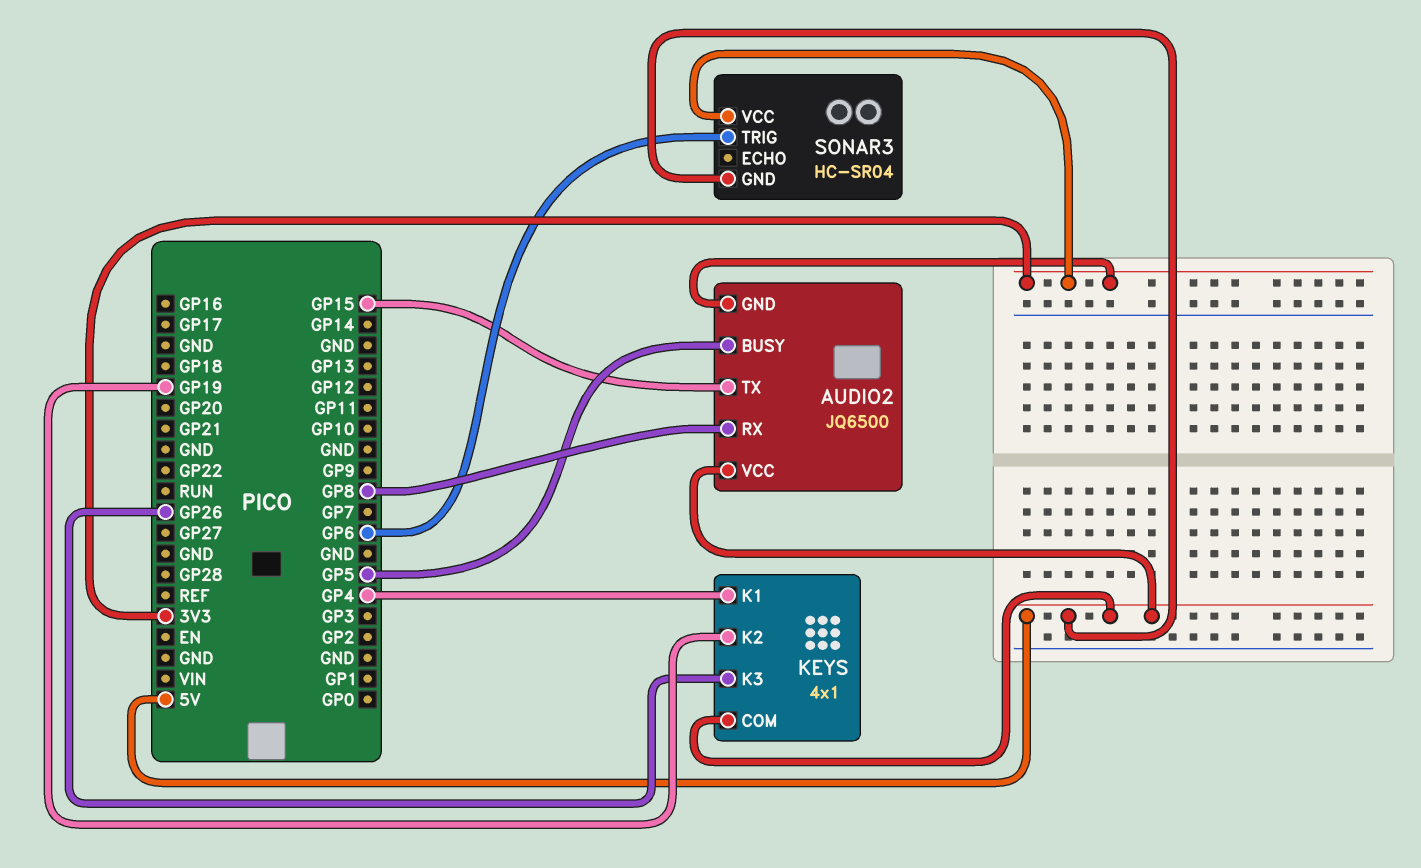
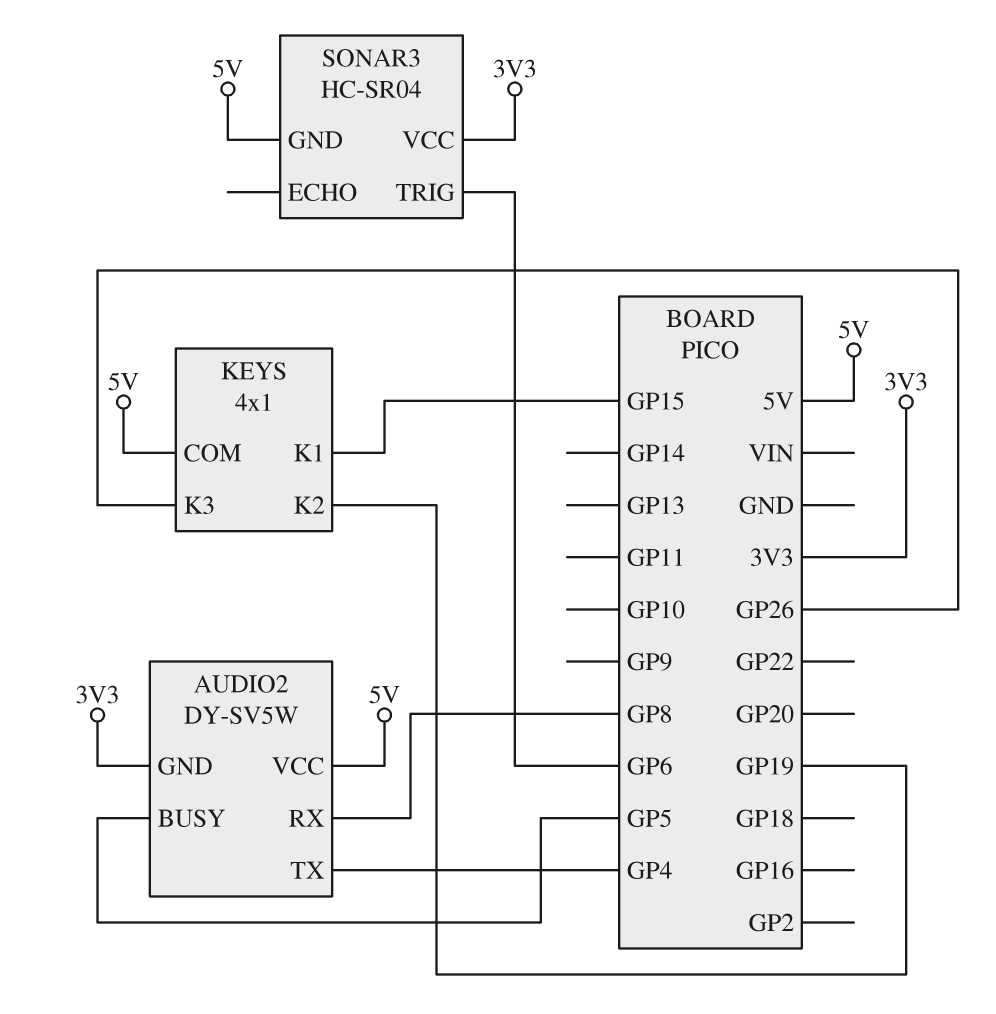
AUDIO2: JQ6500 -> DY-SV5W
AUDIO2 pin TX: GP15 -> GP4
KEYS pin K1: GP4 -> GP15

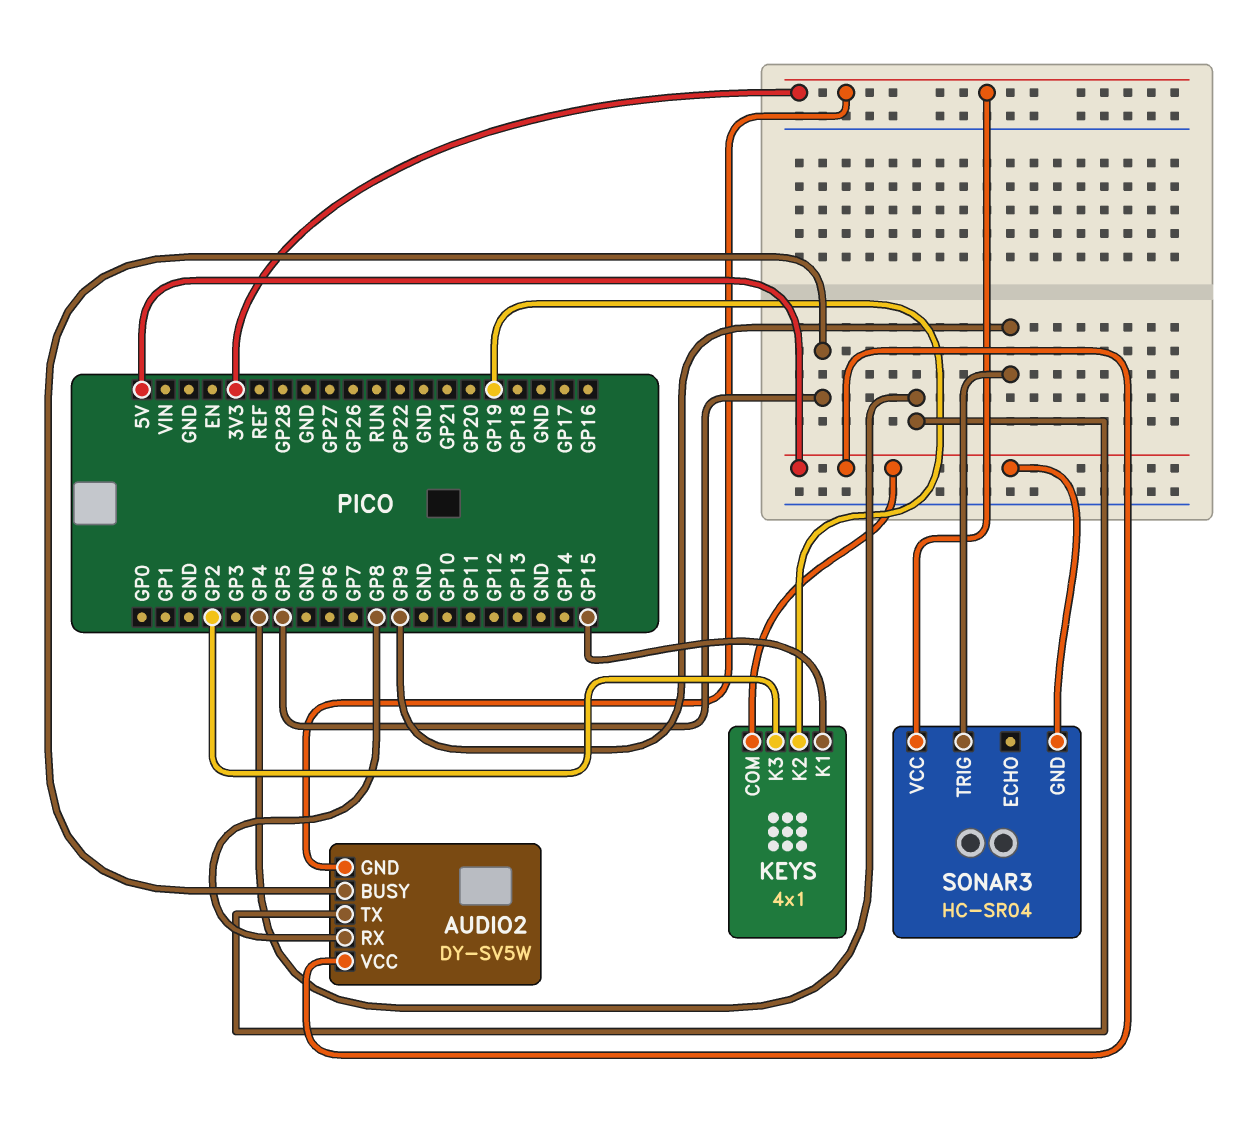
KEYS pin K3: GP26 -> GP2
SONAR3 pin TRIG: GP6 -> GP9

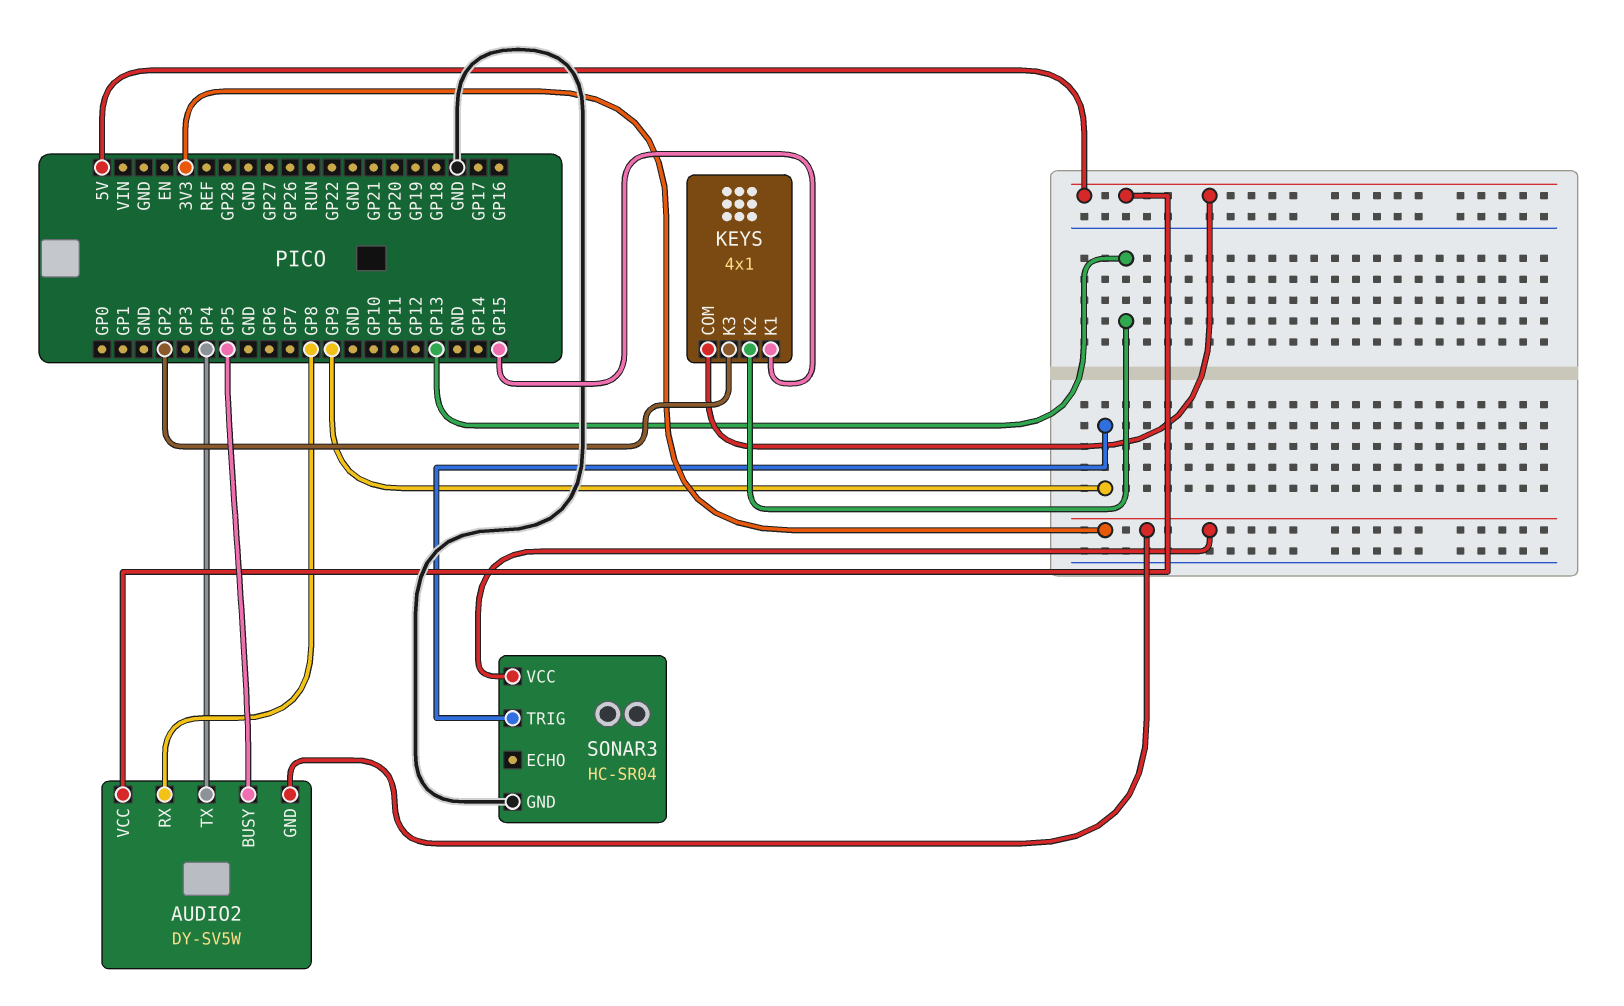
KEYS pin K2: GP19 -> GP13
SONAR3 pin GND: 5V -> GND

